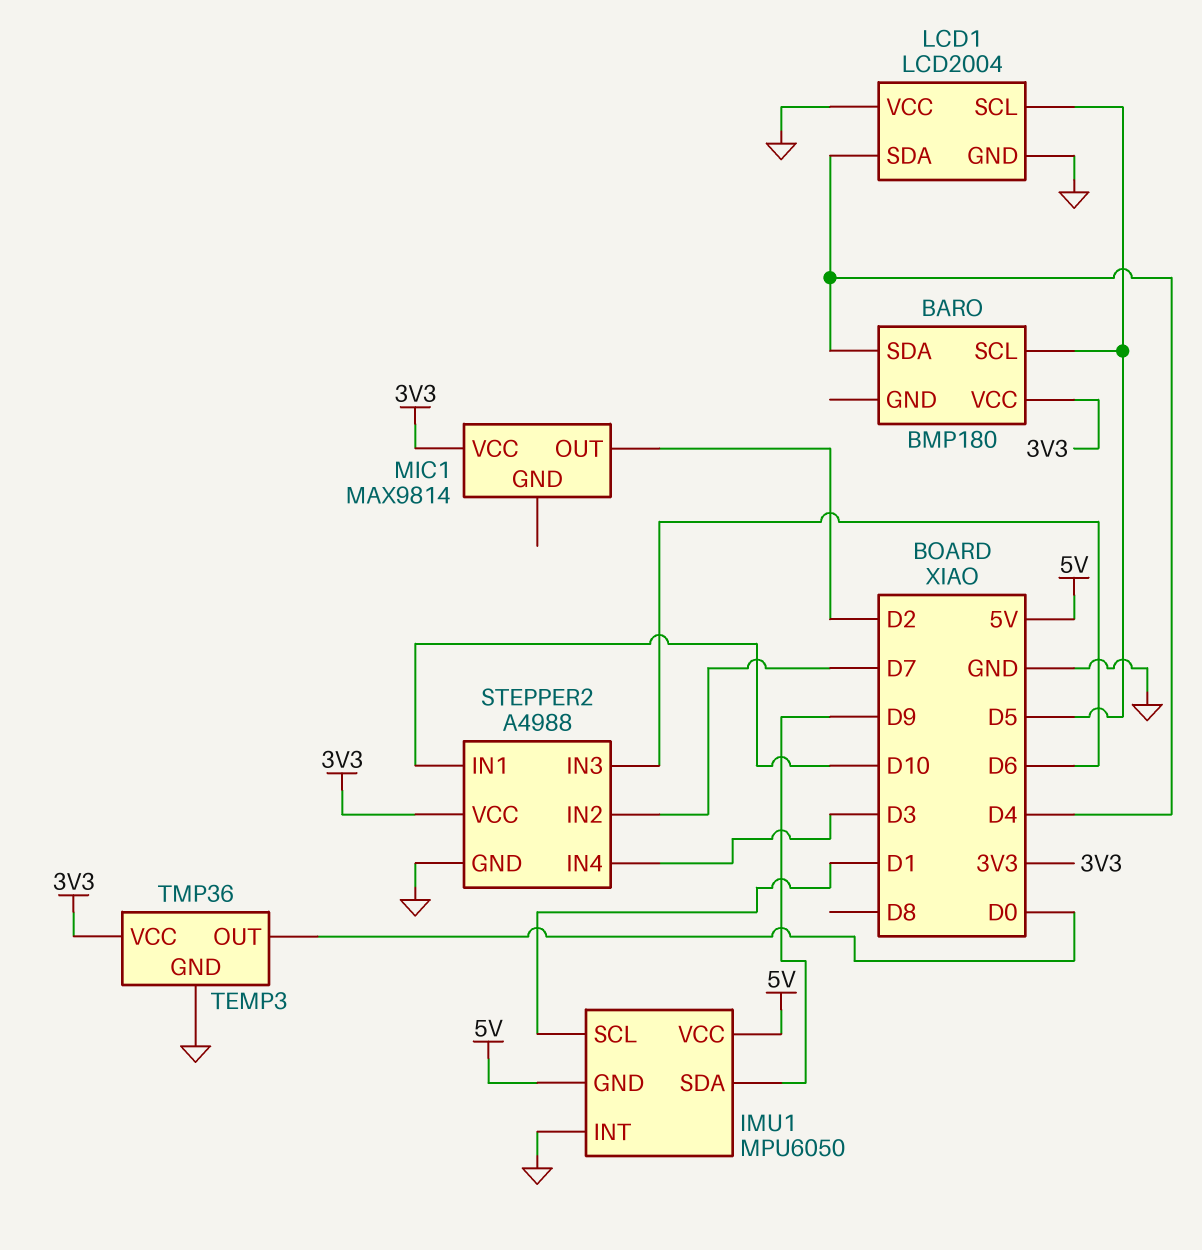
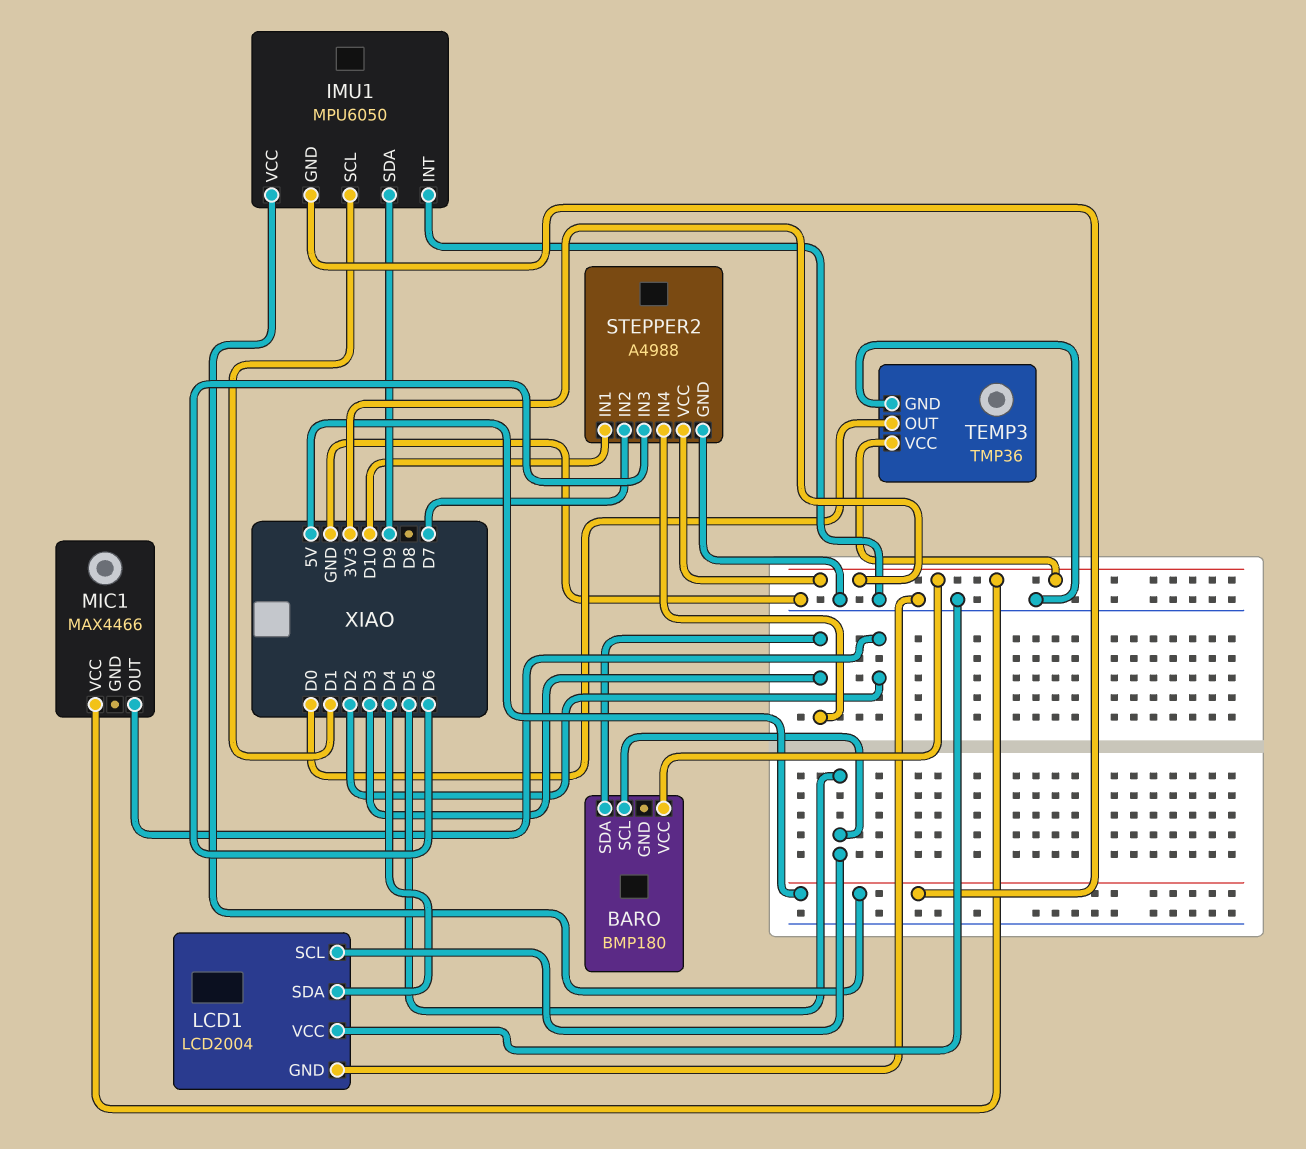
BARO pin SDA: D4 -> D3
MIC1: MAX9814 -> MAX4466

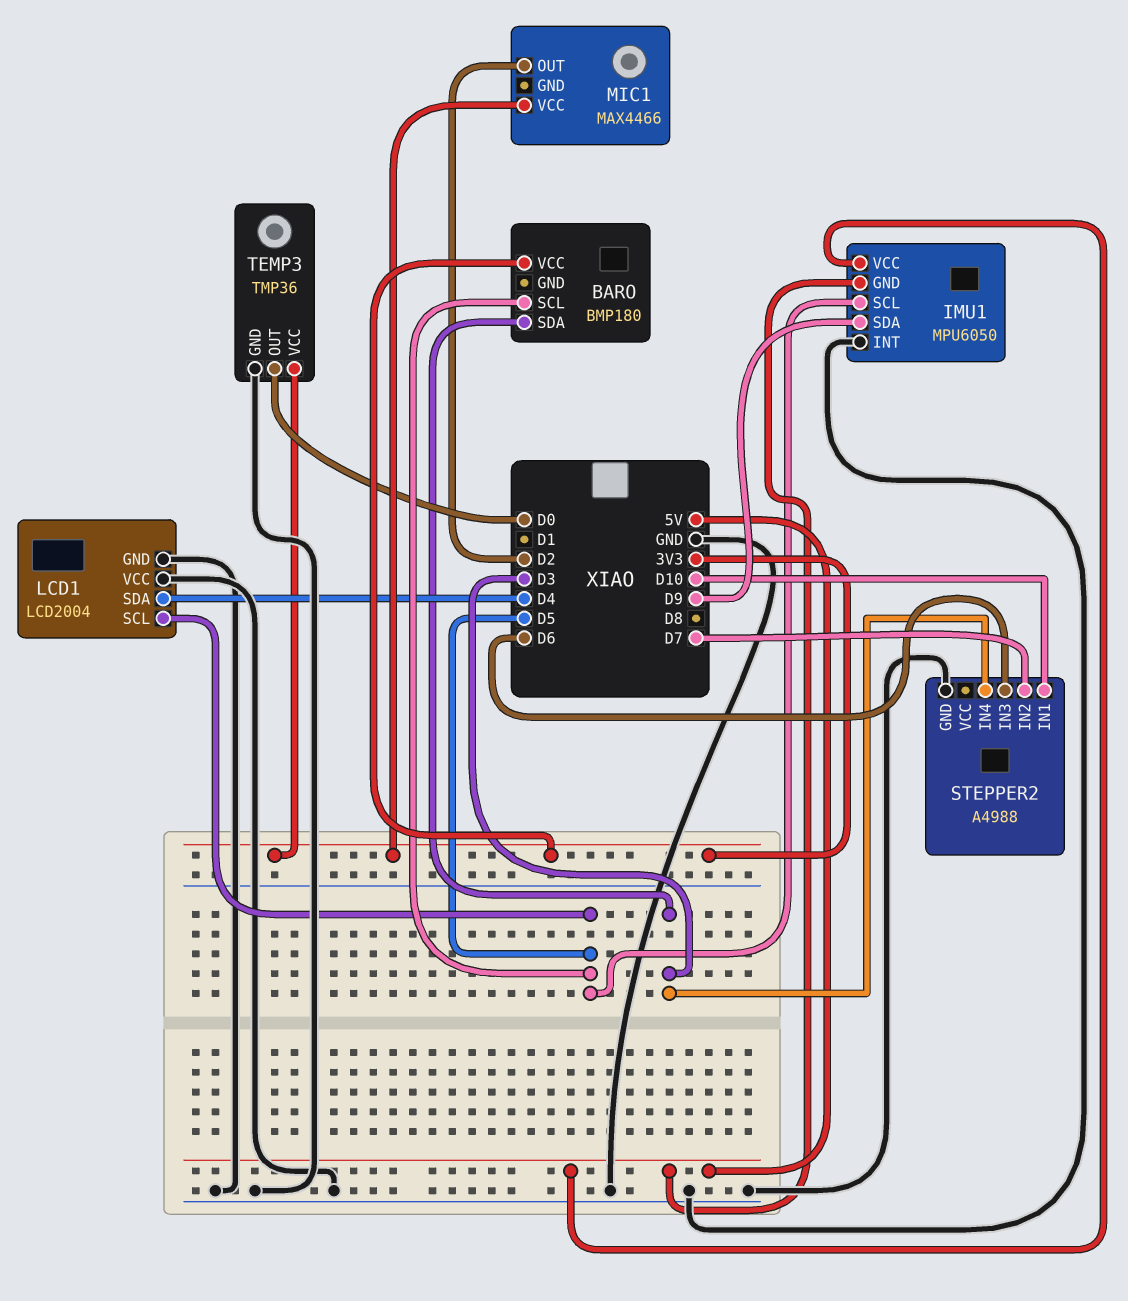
IMU1 pin SCL: D1 -> D5
STEPPER2 pin VCC: 3V3 -> none

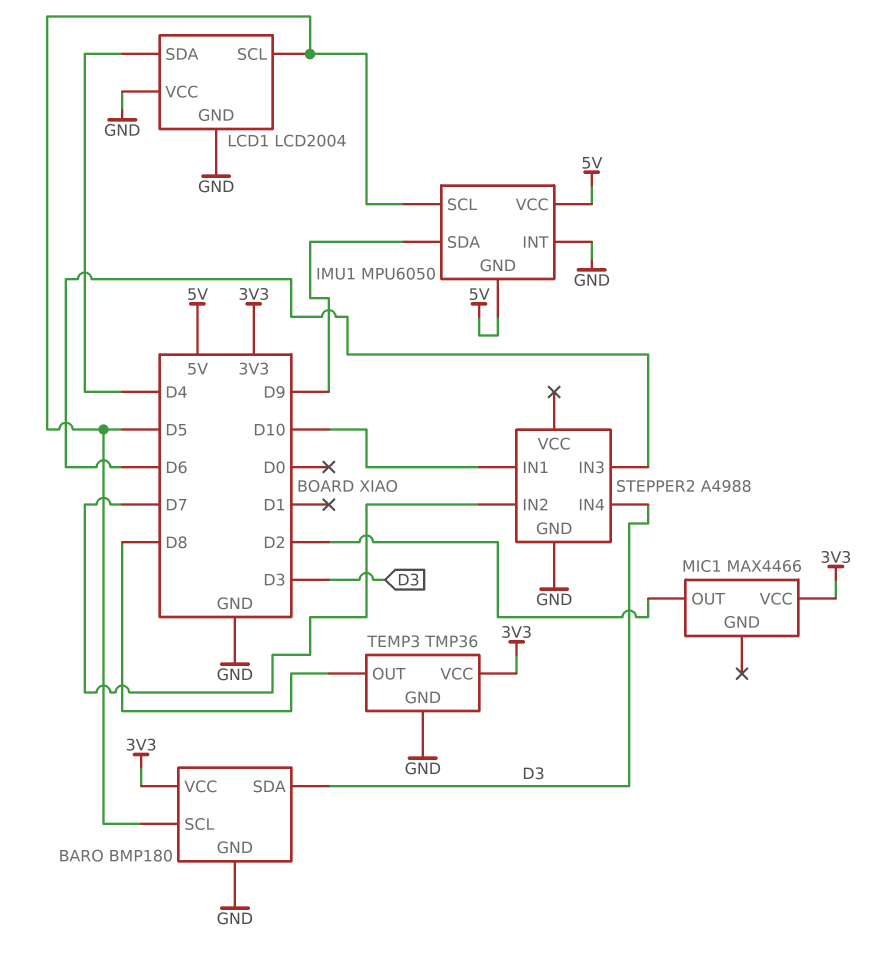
BARO pin GND: none -> GND
TEMP3 pin OUT: D0 -> D8

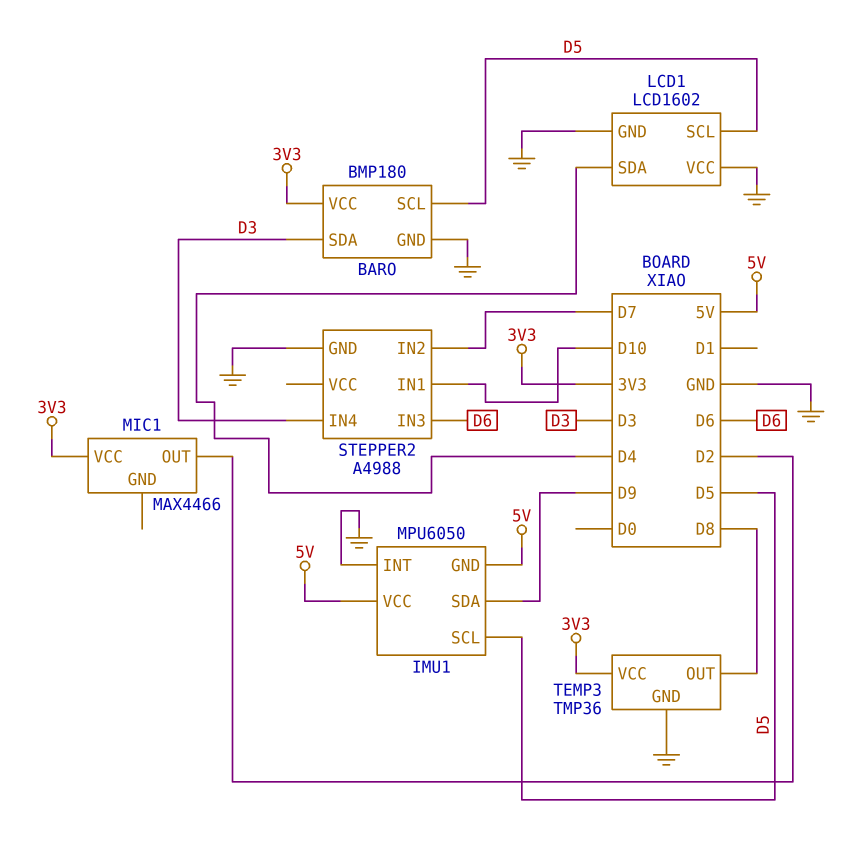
LCD1: LCD2004 -> LCD1602

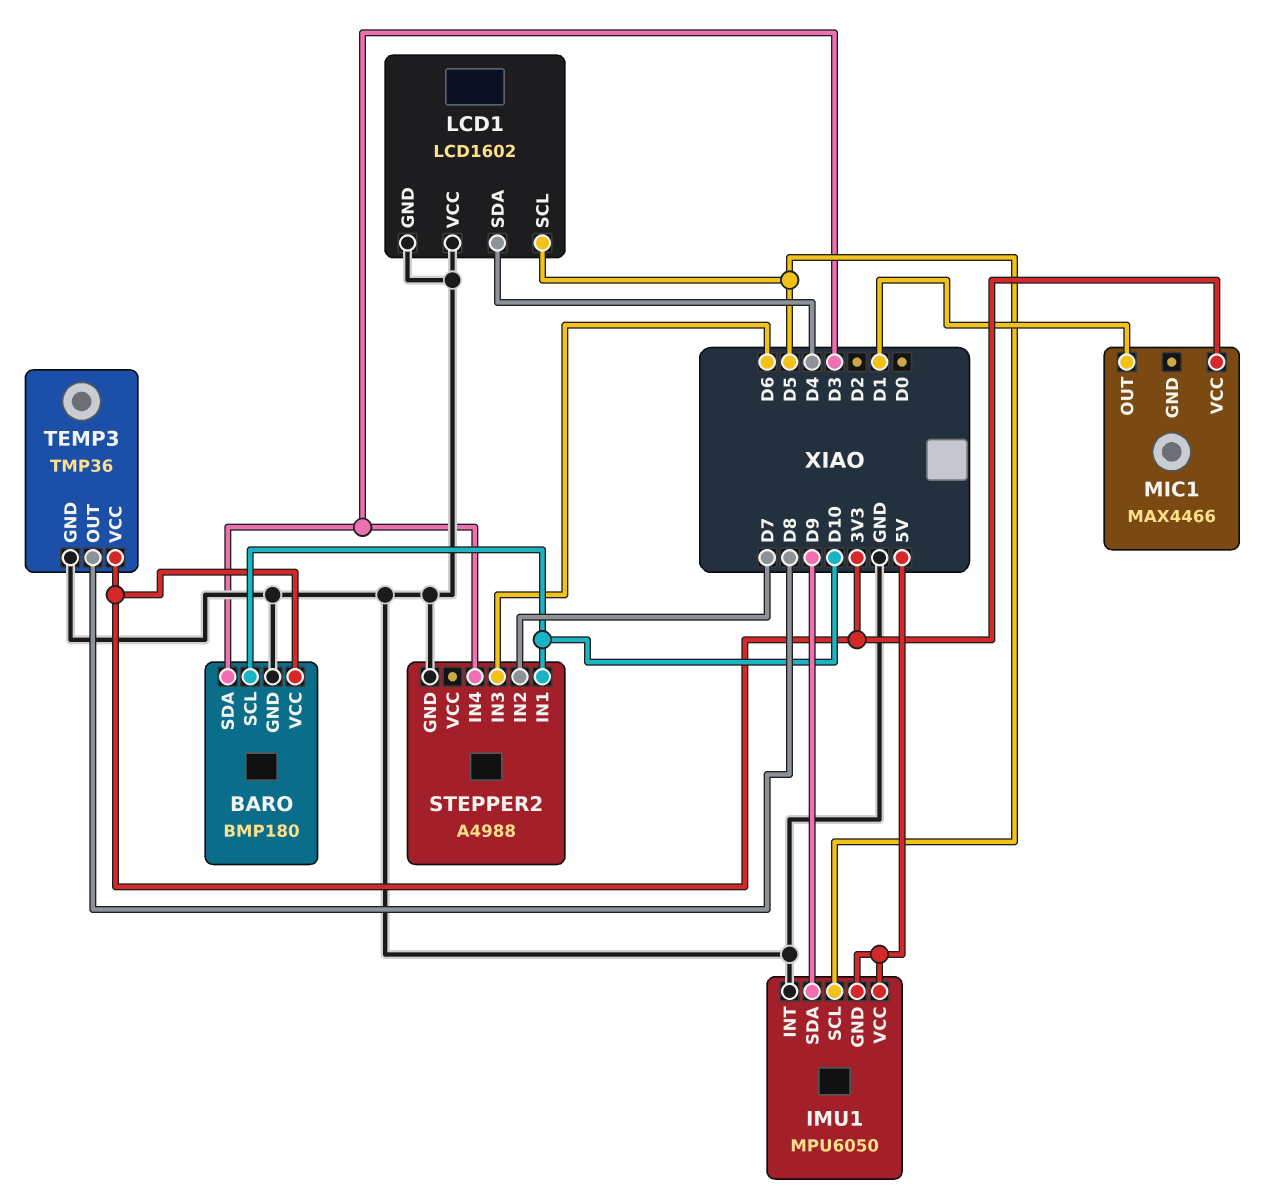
BARO pin SCL: D5 -> D10
MIC1 pin OUT: D2 -> D1

